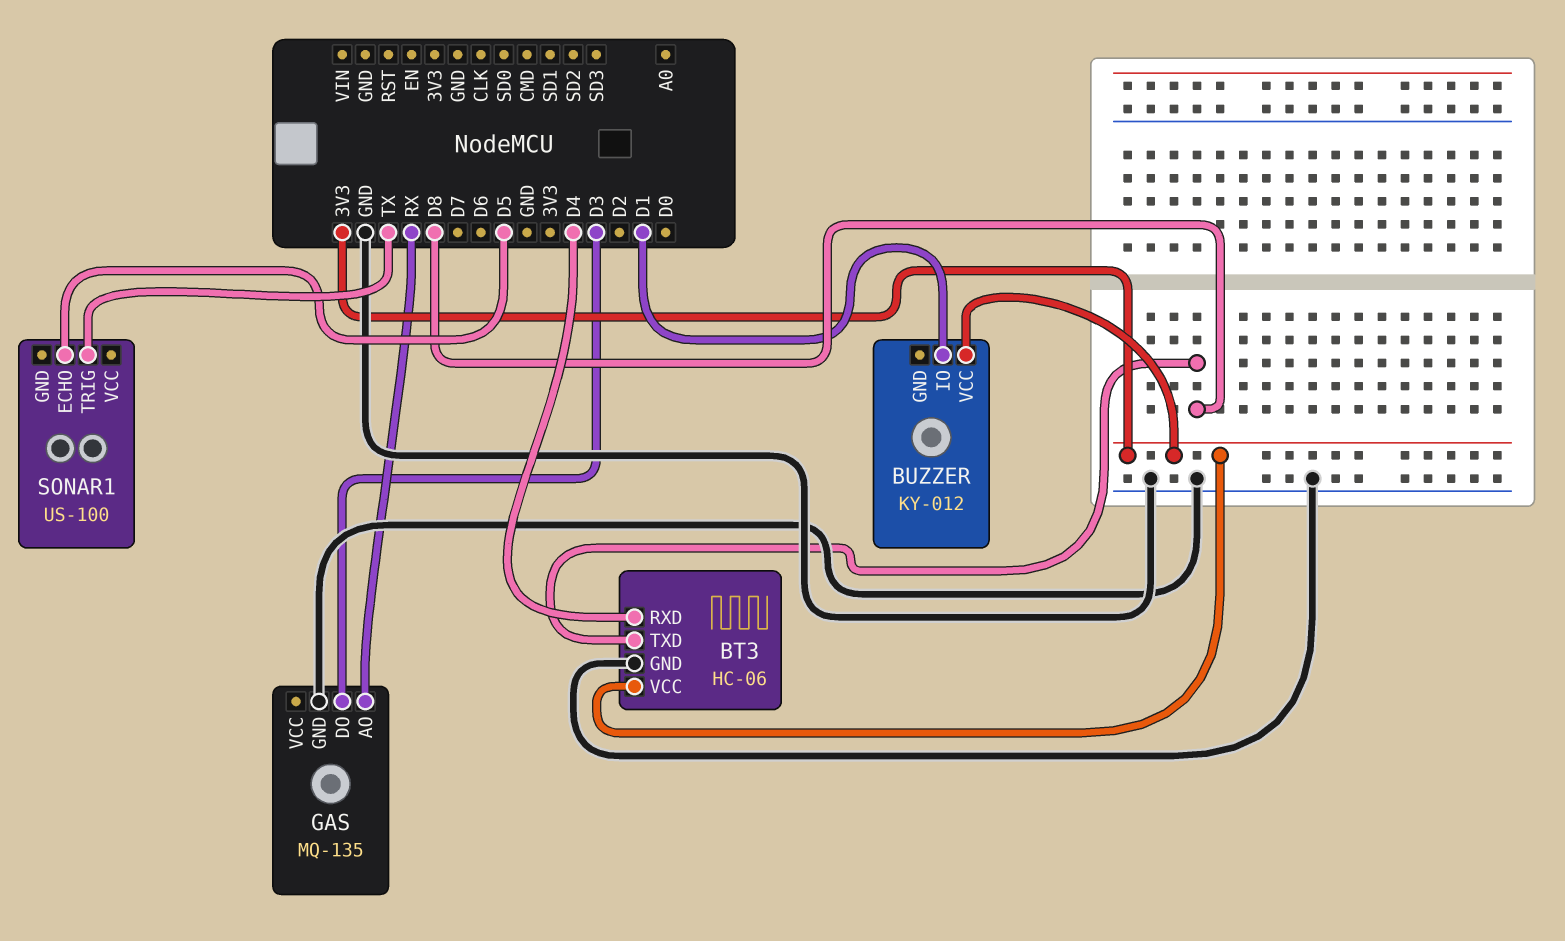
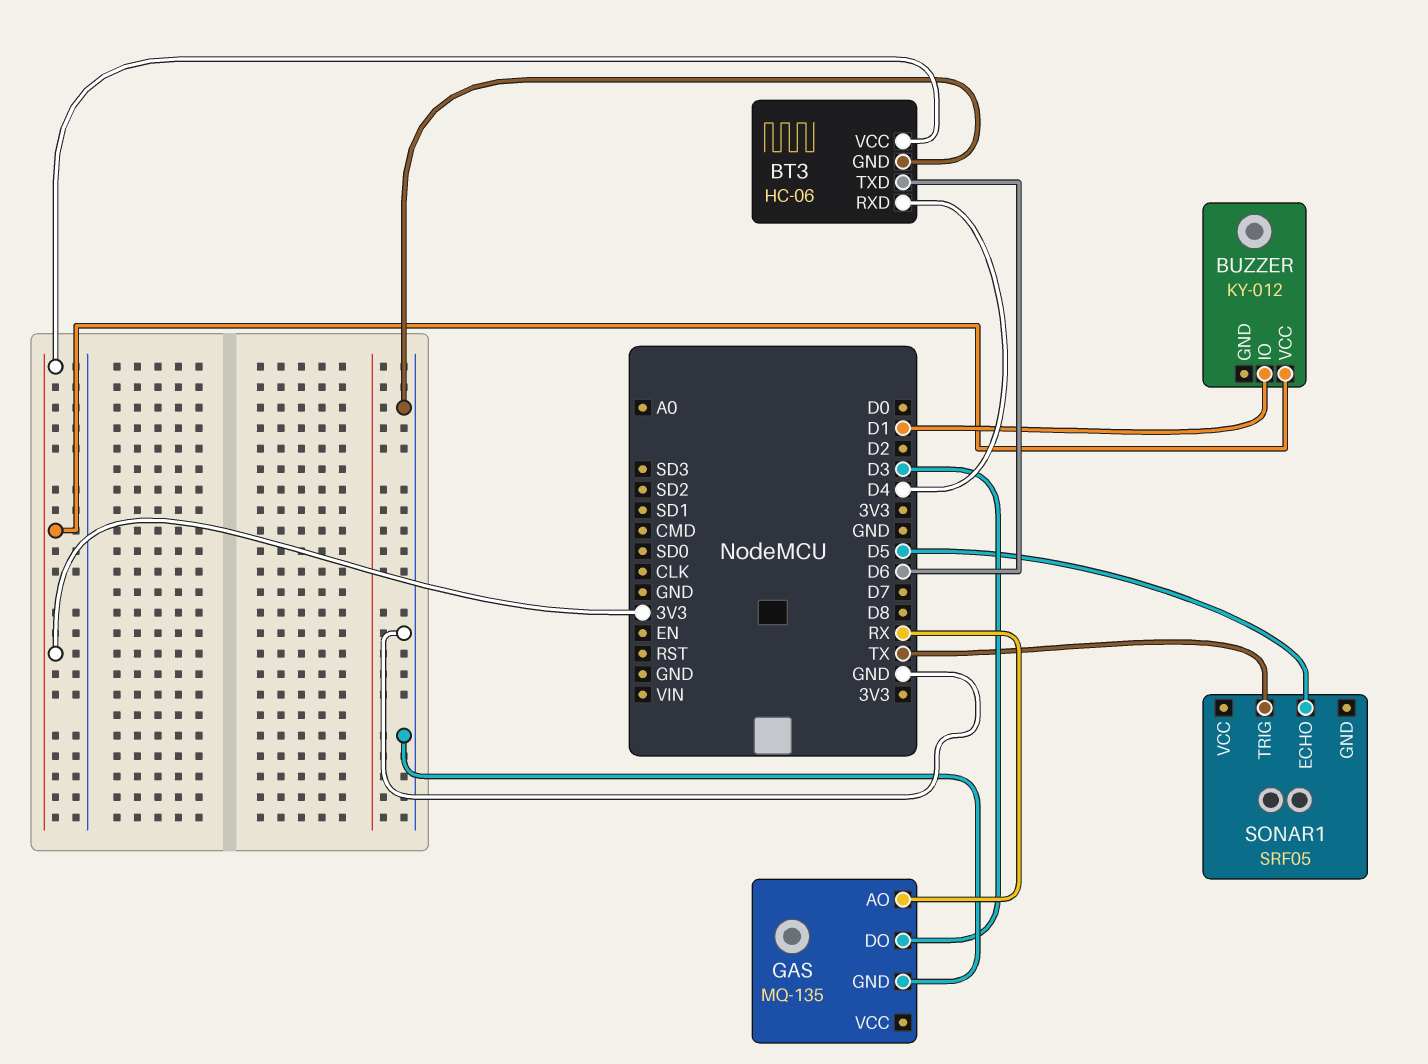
BT3 pin TXD: D8 -> D6
SONAR1: US-100 -> SRF05

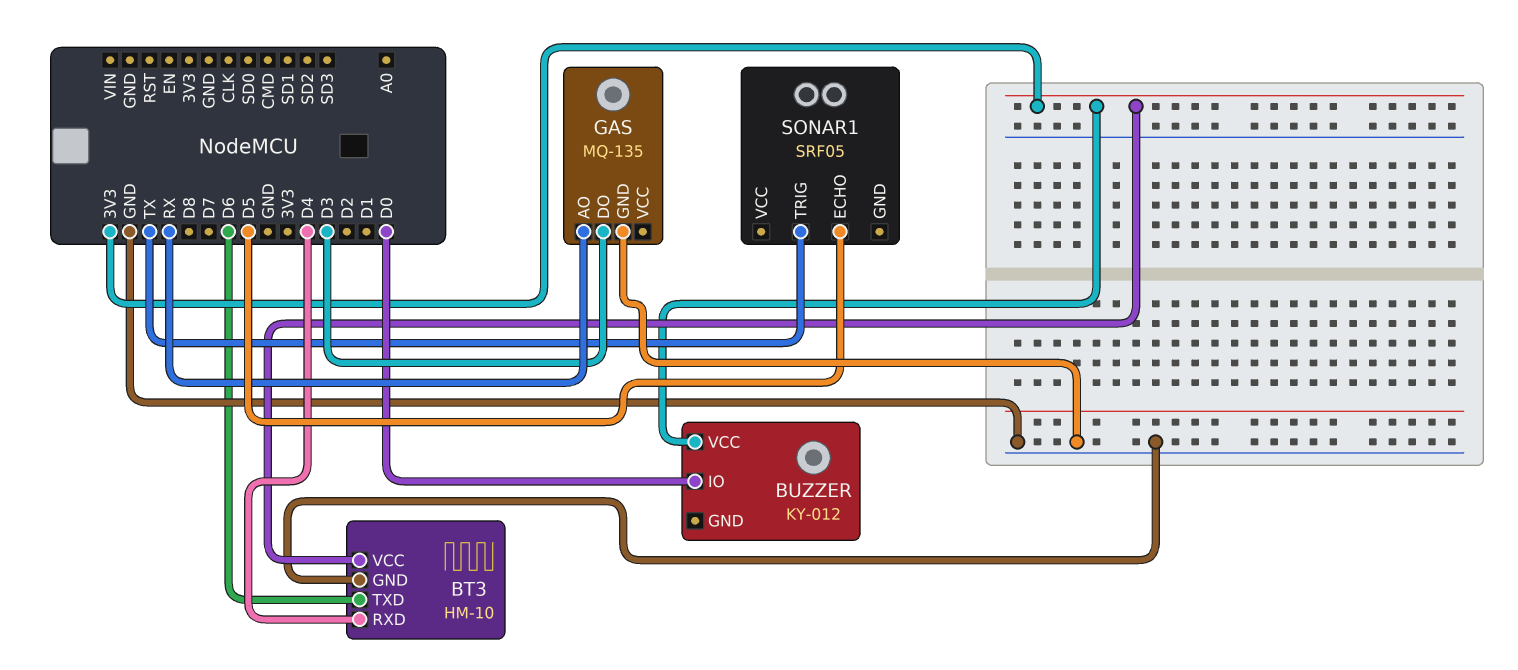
BT3: HC-06 -> HM-10
BUZZER pin IO: D1 -> D0

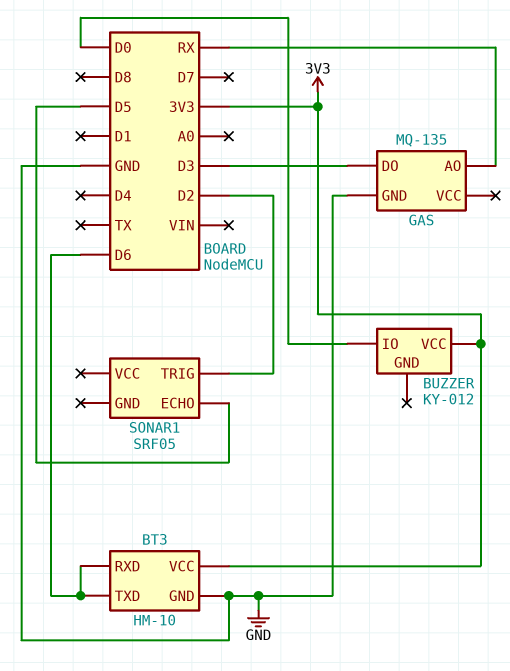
BT3 pin RXD: D4 -> D6
SONAR1 pin TRIG: TX -> D2

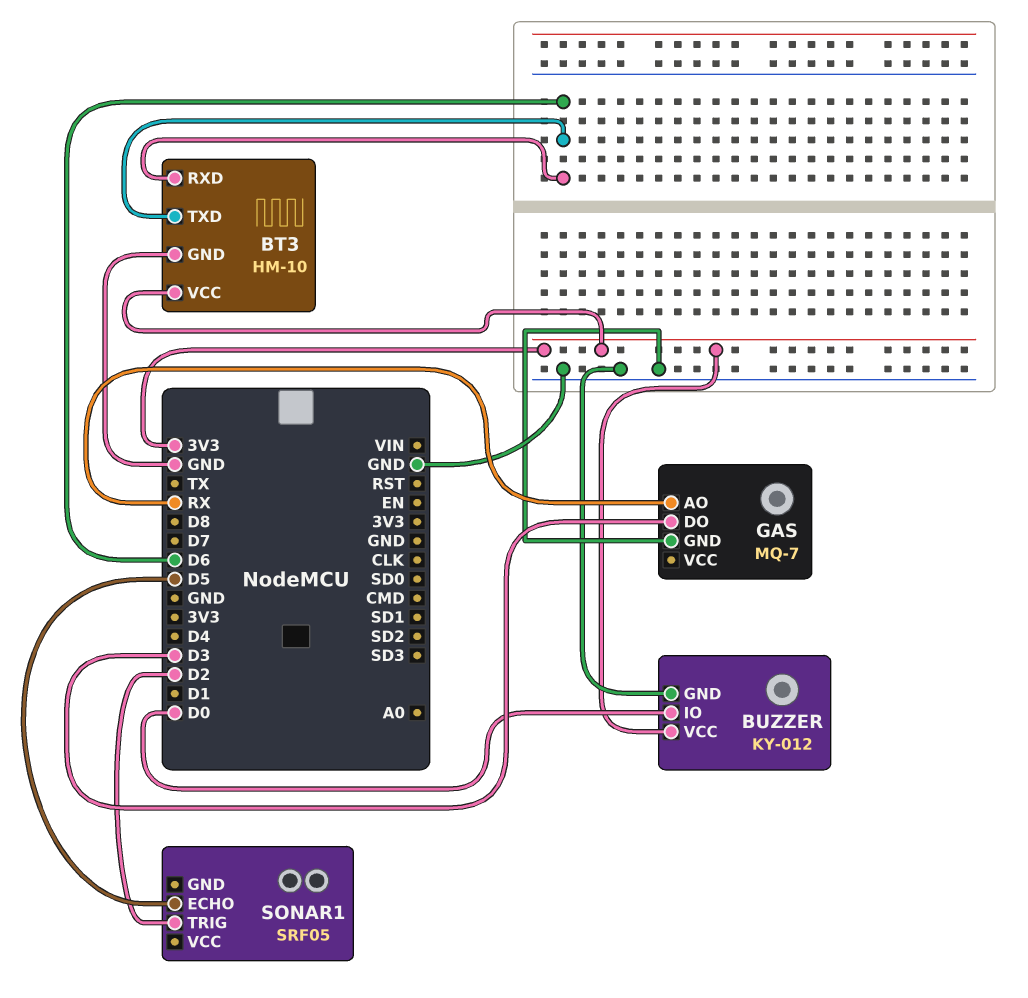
BUZZER pin GND: none -> GND
GAS: MQ-135 -> MQ-7

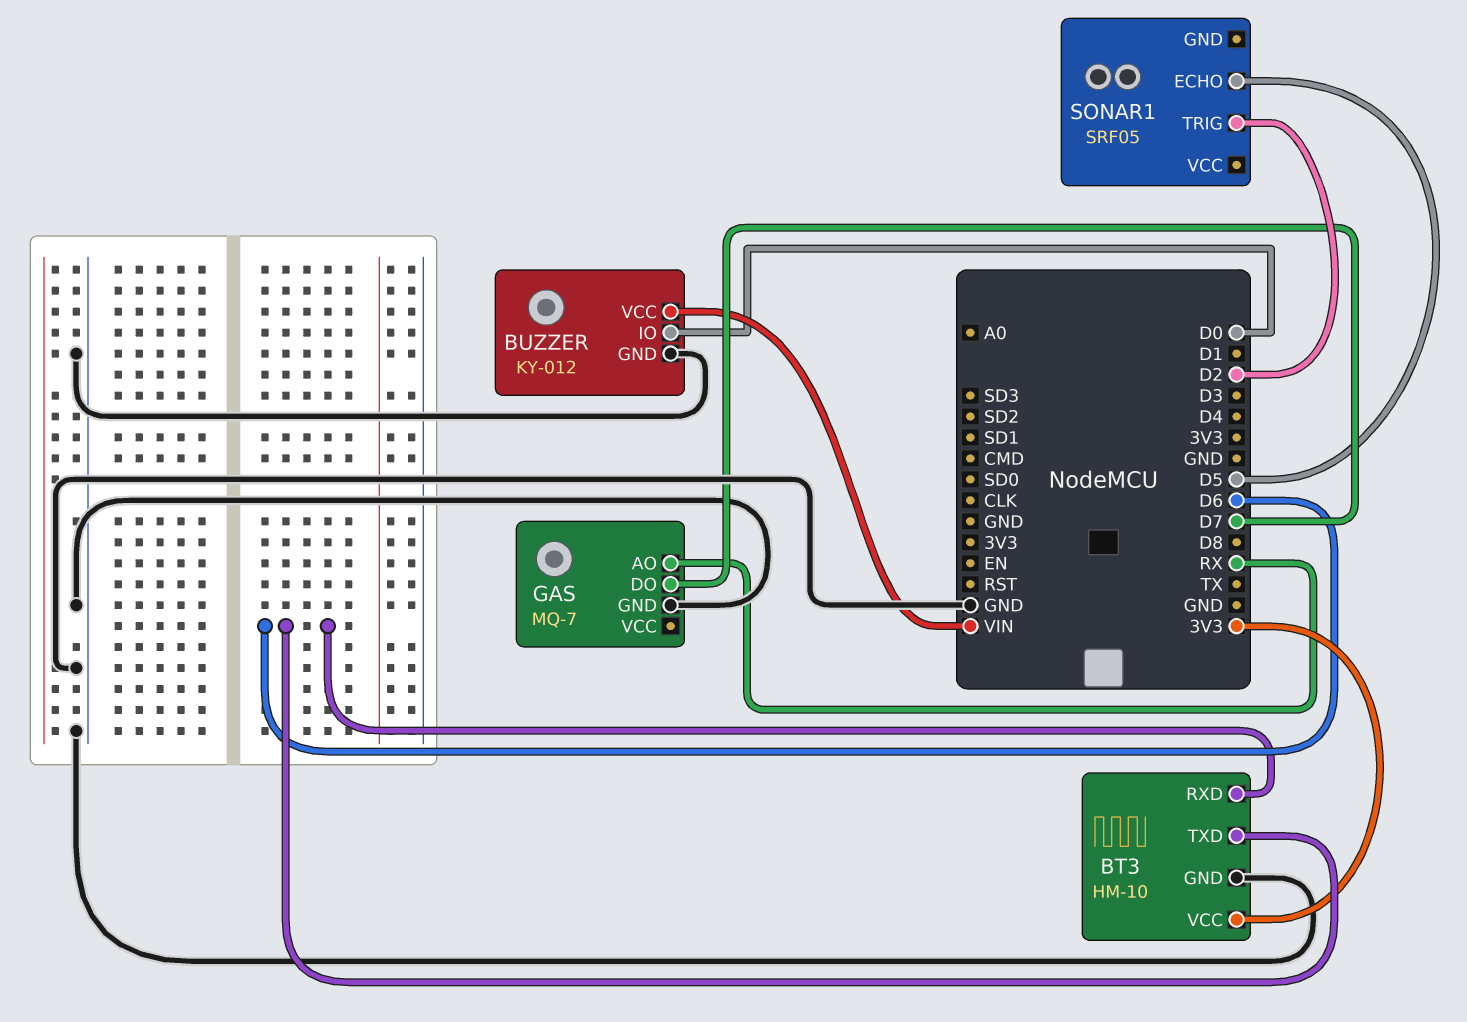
BUZZER pin VCC: 3V3 -> VIN
GAS pin DO: D3 -> D7

